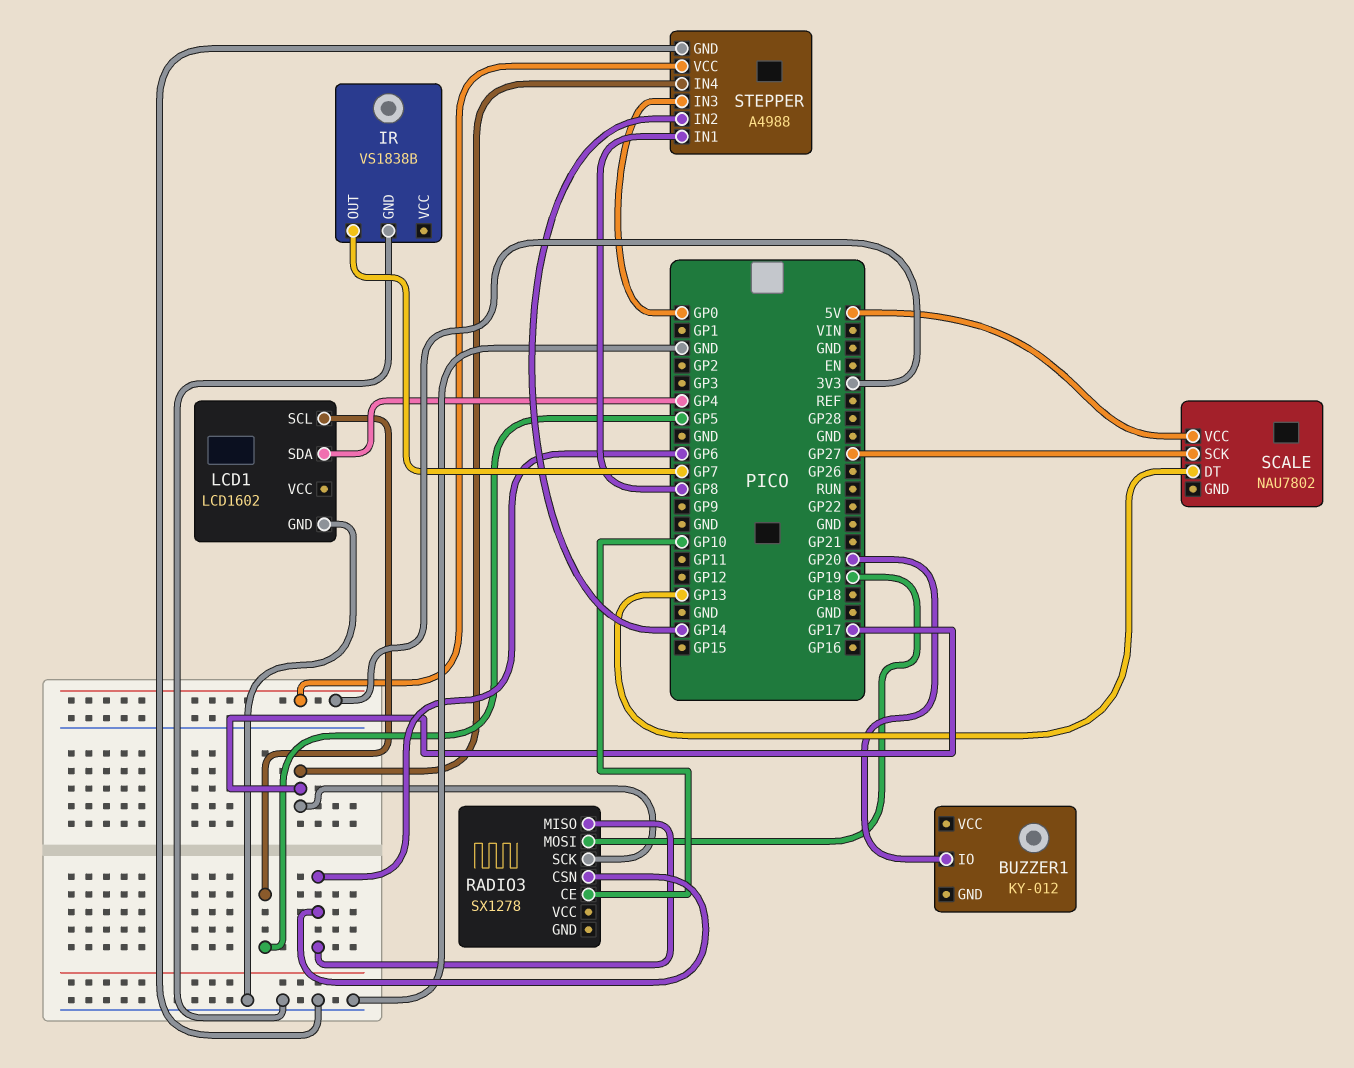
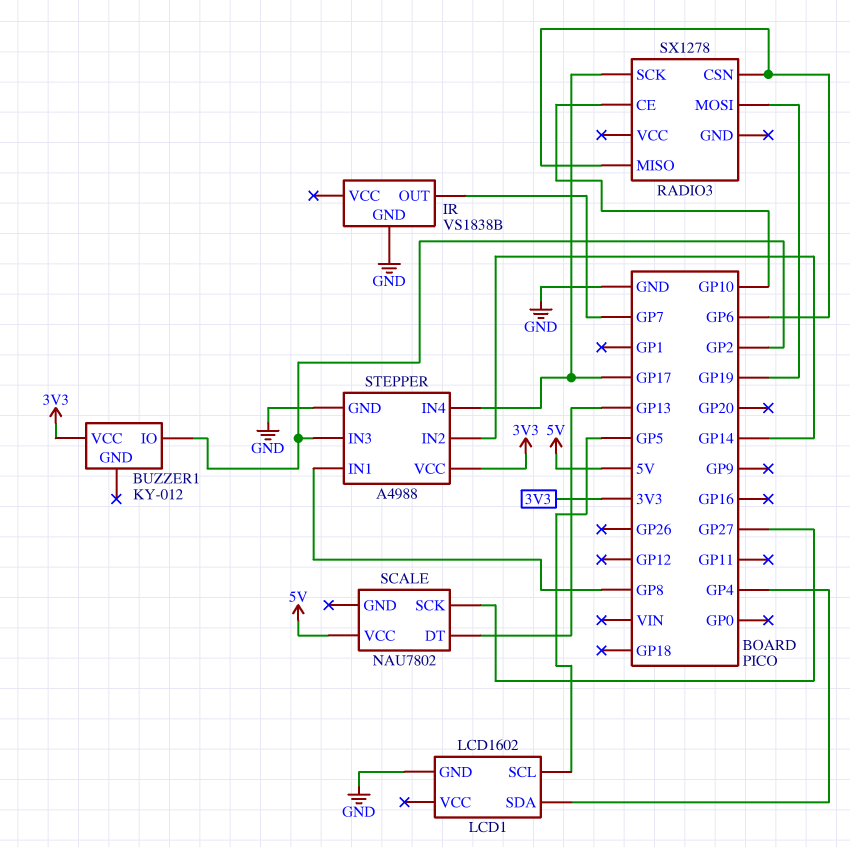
BUZZER1 pin IO: GP20 -> GP2
BUZZER1 pin VCC: none -> 3V3
STEPPER pin IN3: GP0 -> GP2

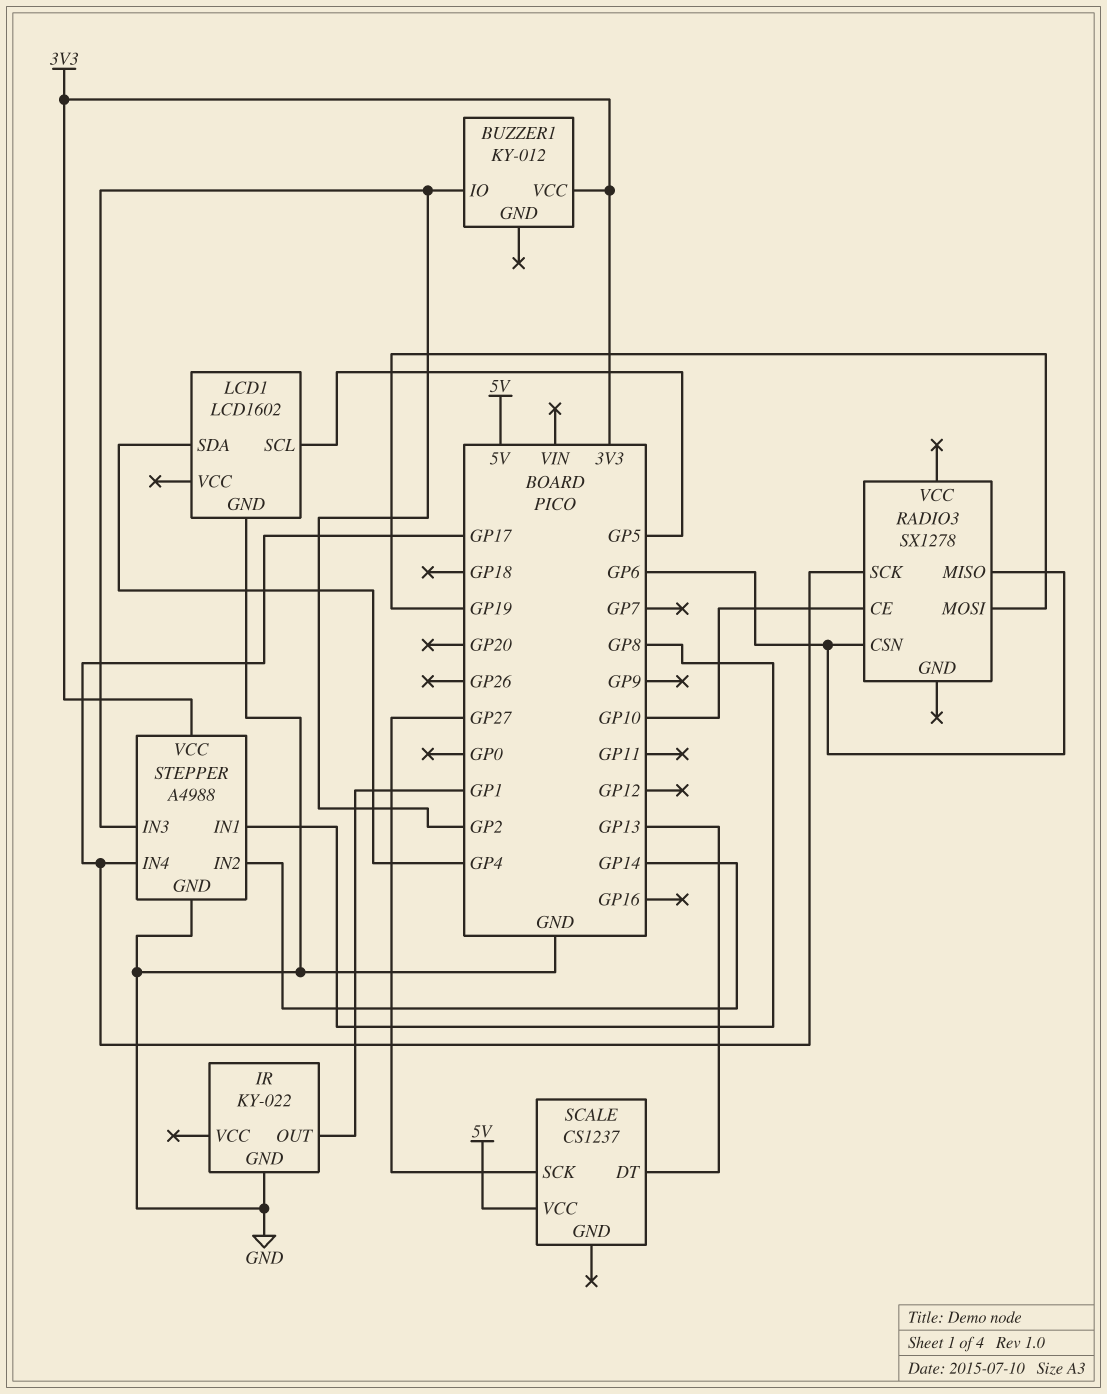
IR: VS1838B -> KY-022
IR pin OUT: GP7 -> GP1
SCALE: NAU7802 -> CS1237

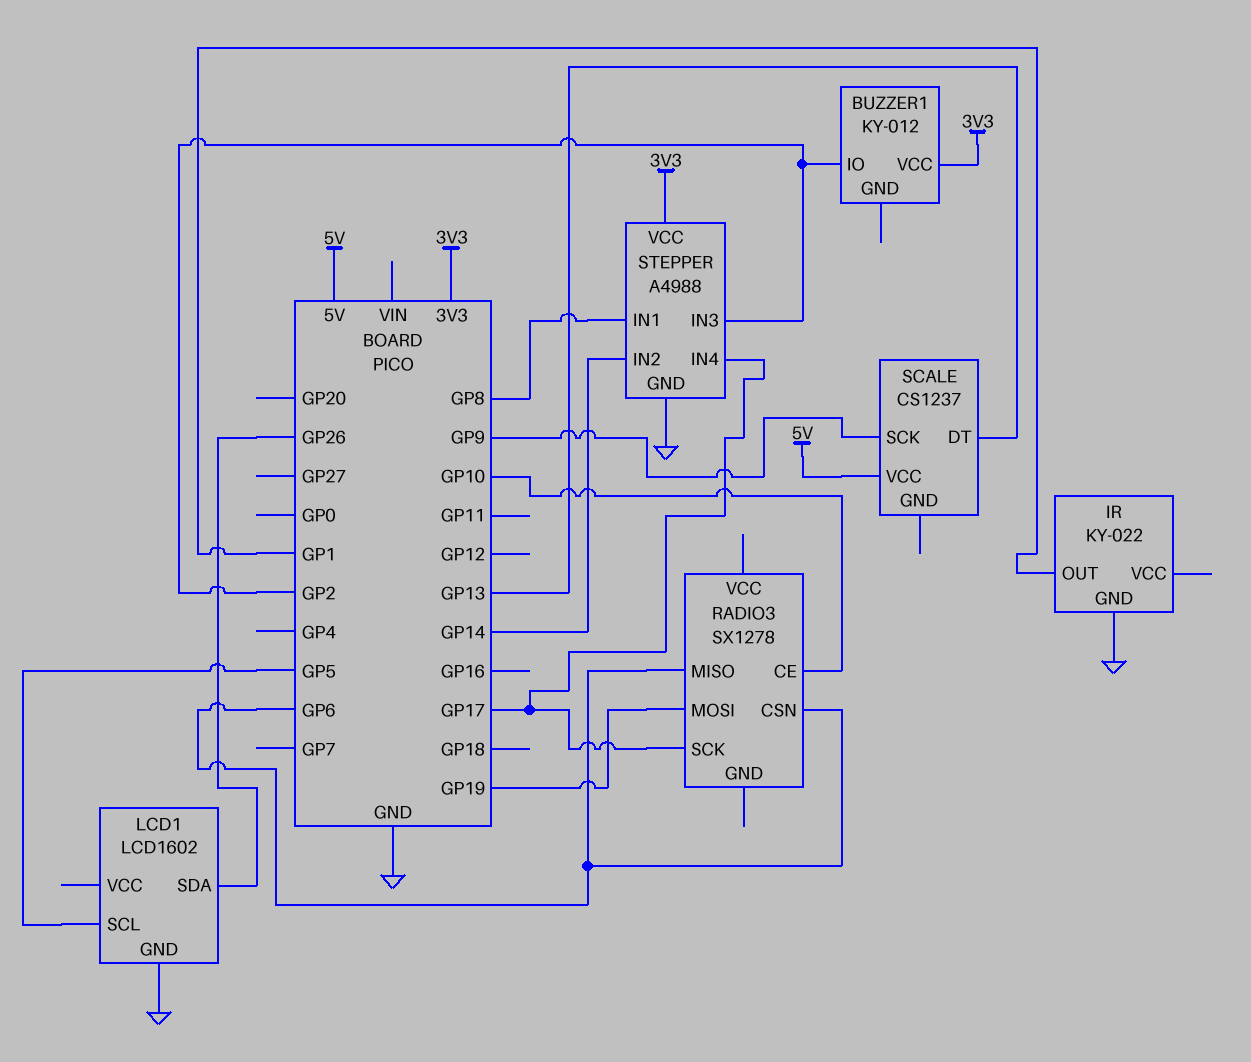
LCD1 pin SDA: GP4 -> GP26
SCALE pin SCK: GP27 -> GP9

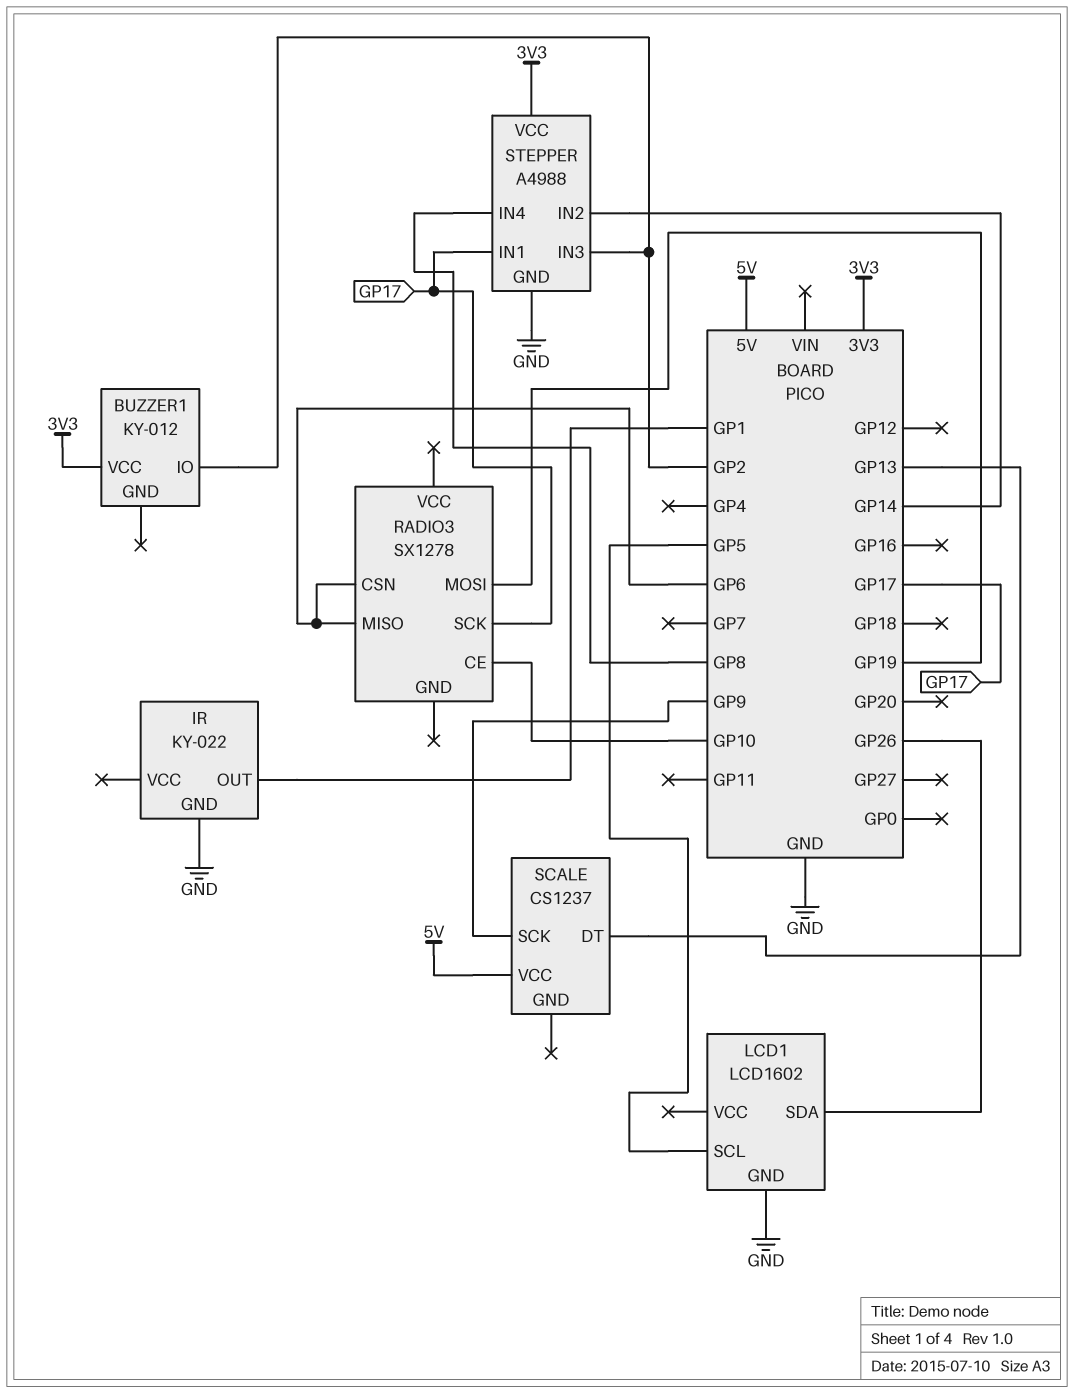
STEPPER pin IN1: GP8 -> GP17
STEPPER pin IN4: GP17 -> GP8

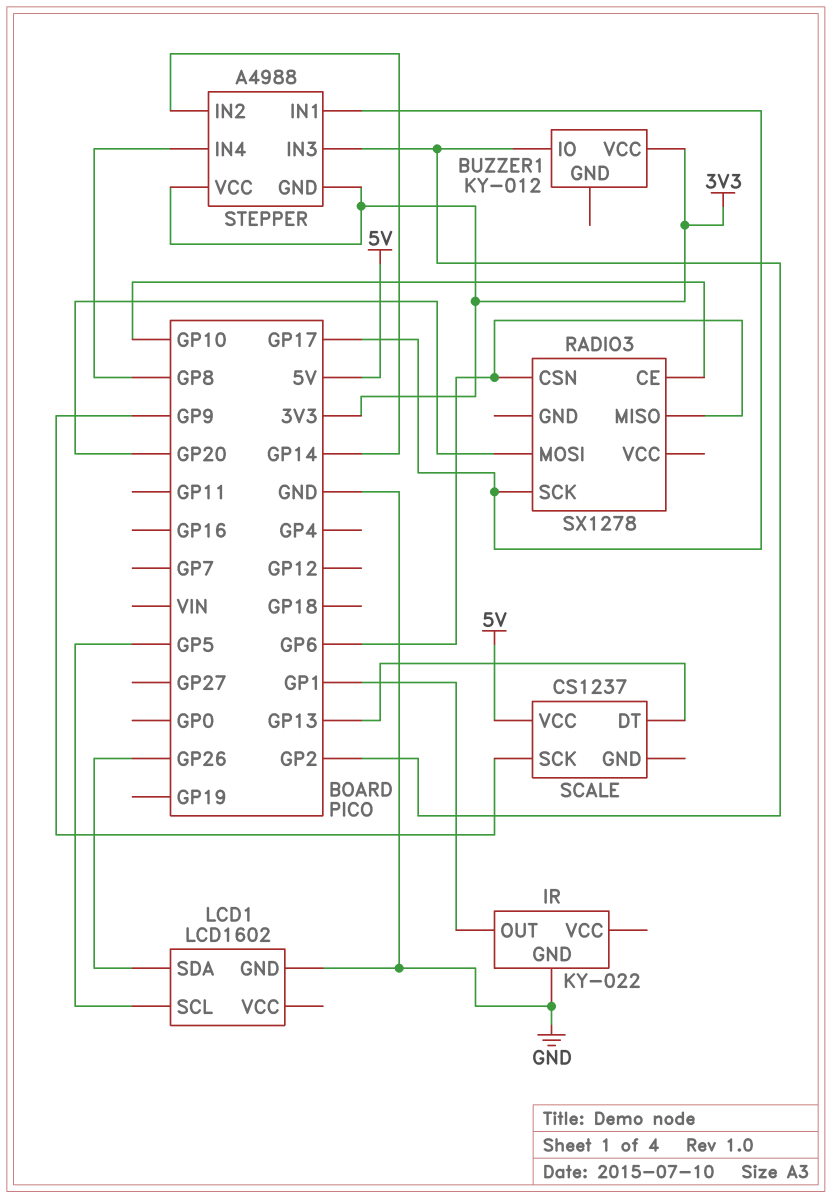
RADIO3 pin MOSI: GP19 -> GP20
STEPPER pin GND: GND -> 3V3

